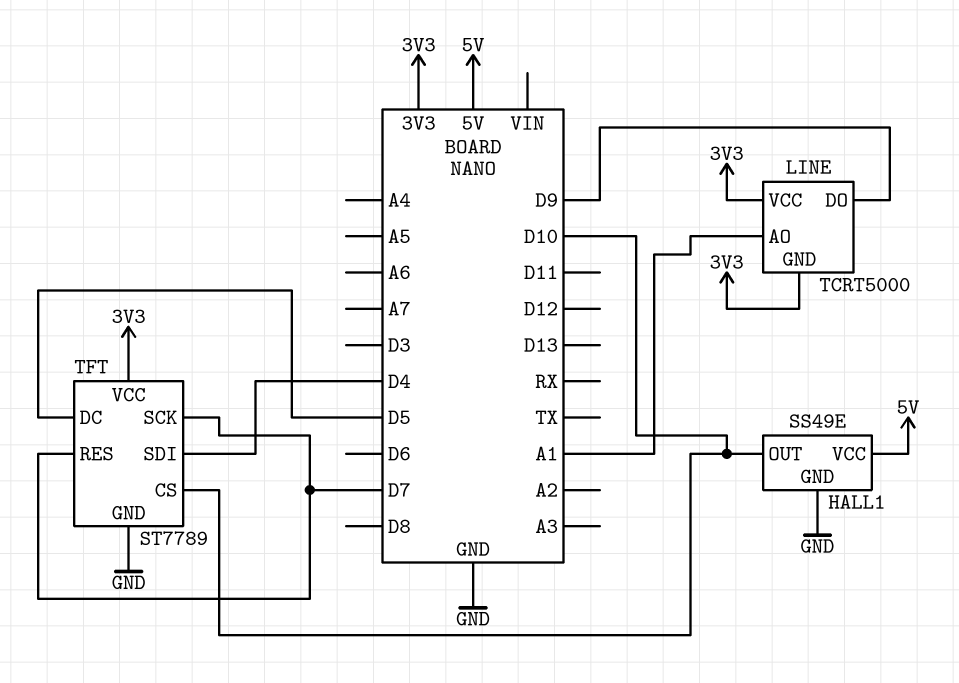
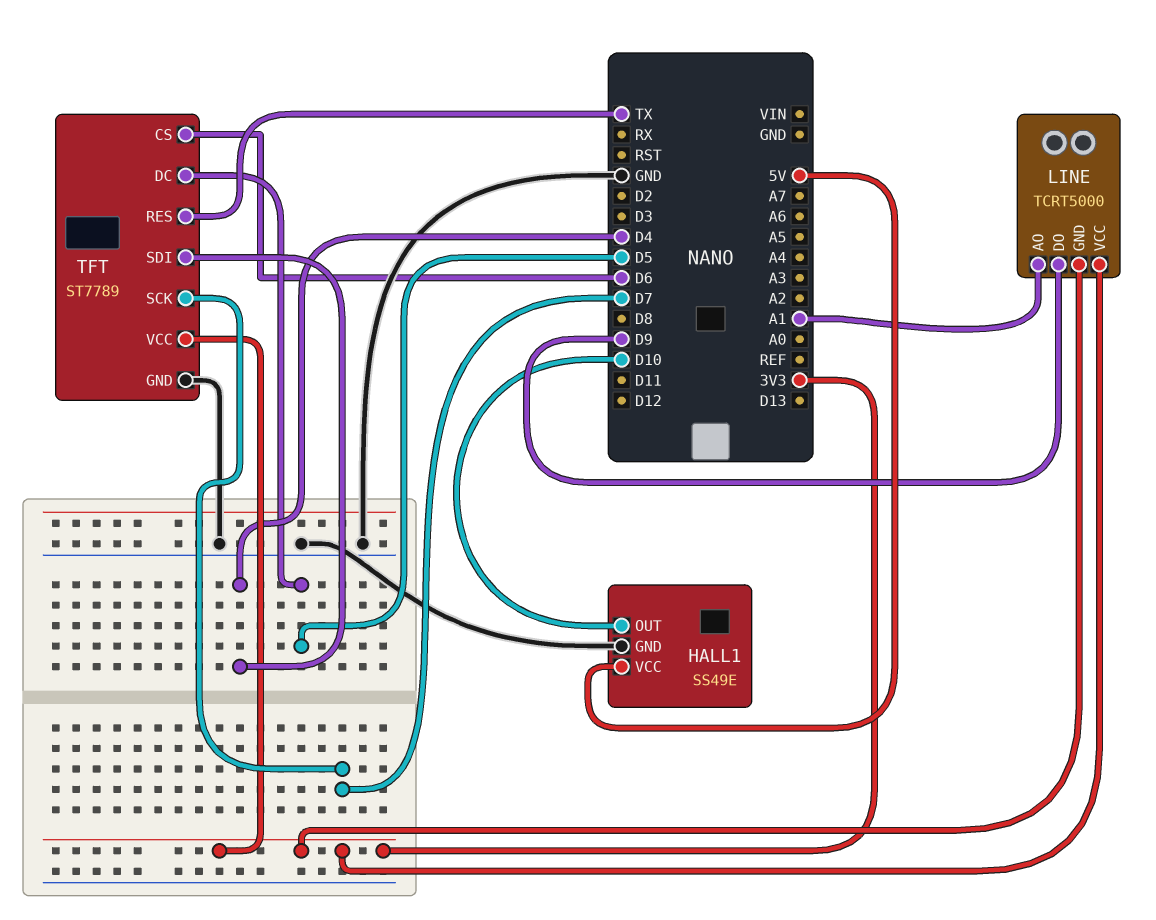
TFT pin CS: D10 -> D6
TFT pin RES: D7 -> TX

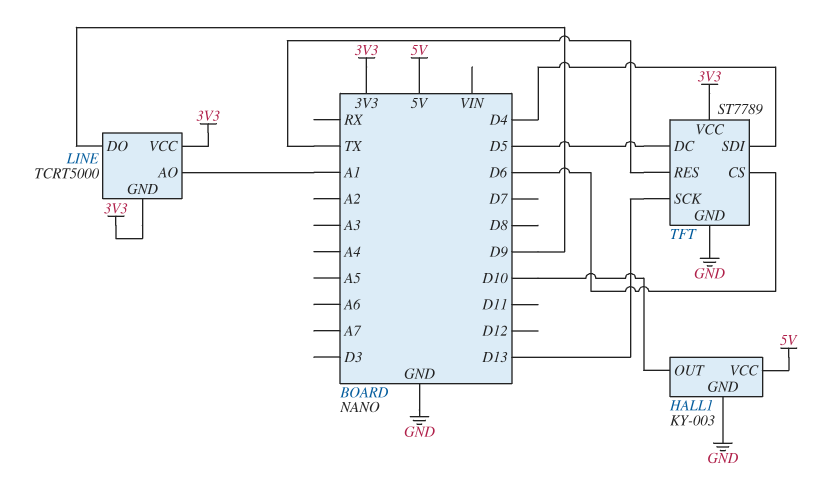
HALL1: SS49E -> KY-003
TFT pin SCK: D7 -> D13

